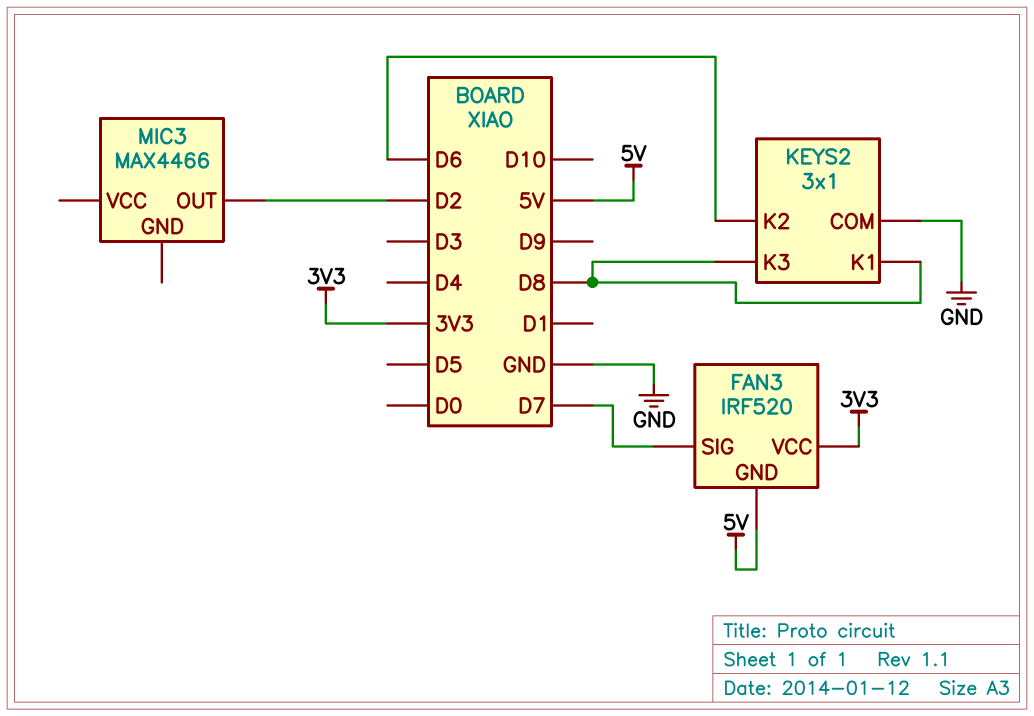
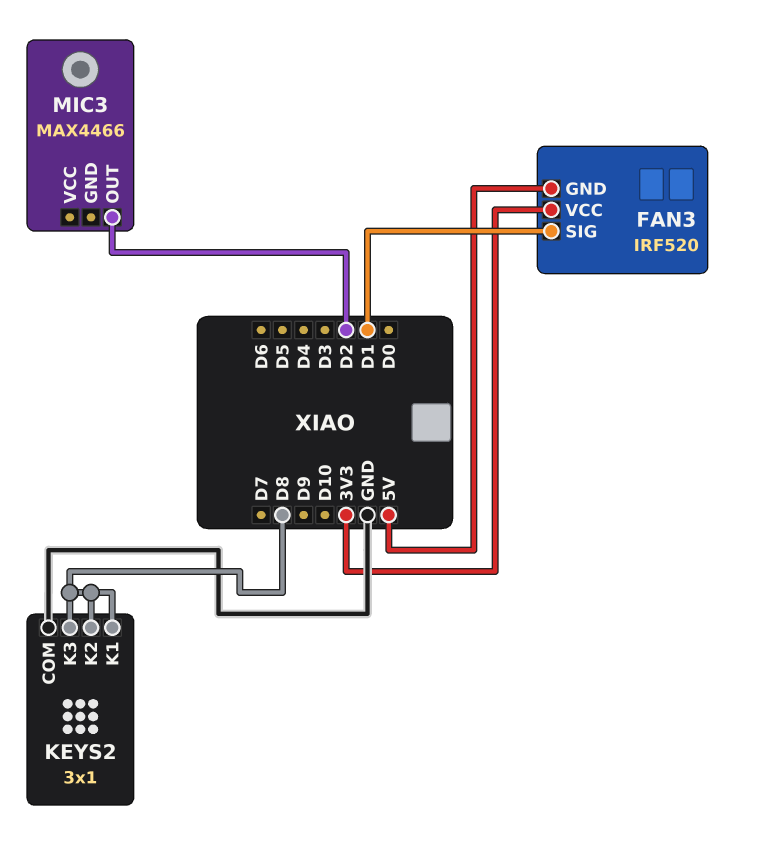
FAN3 pin SIG: D7 -> D1
KEYS2 pin K2: D6 -> D8

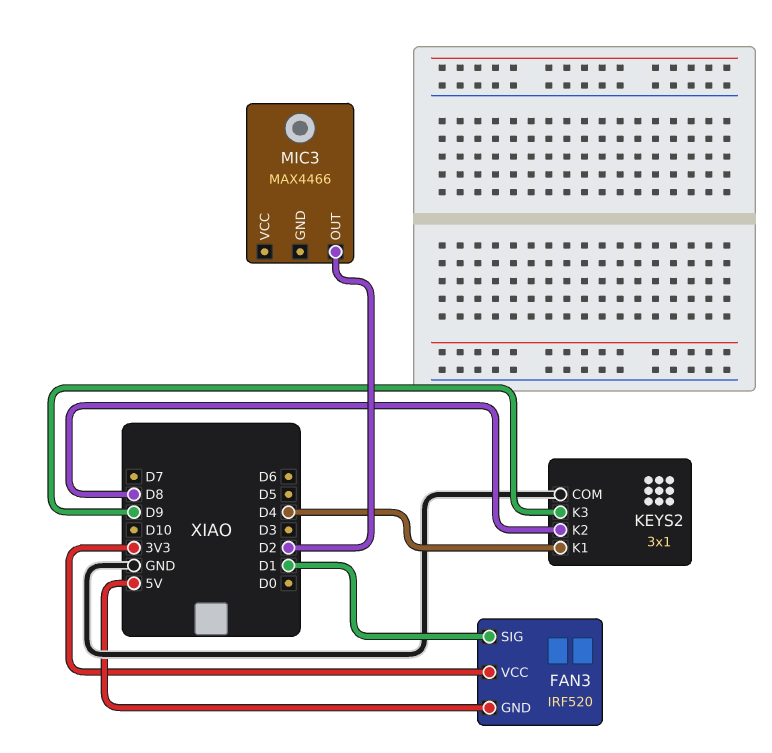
KEYS2 pin K1: D8 -> D4
KEYS2 pin K3: D8 -> D9

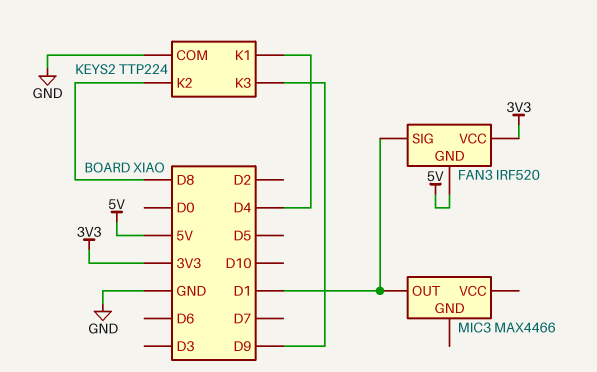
KEYS2: 3x1 -> TTP224
MIC3 pin OUT: D2 -> D1

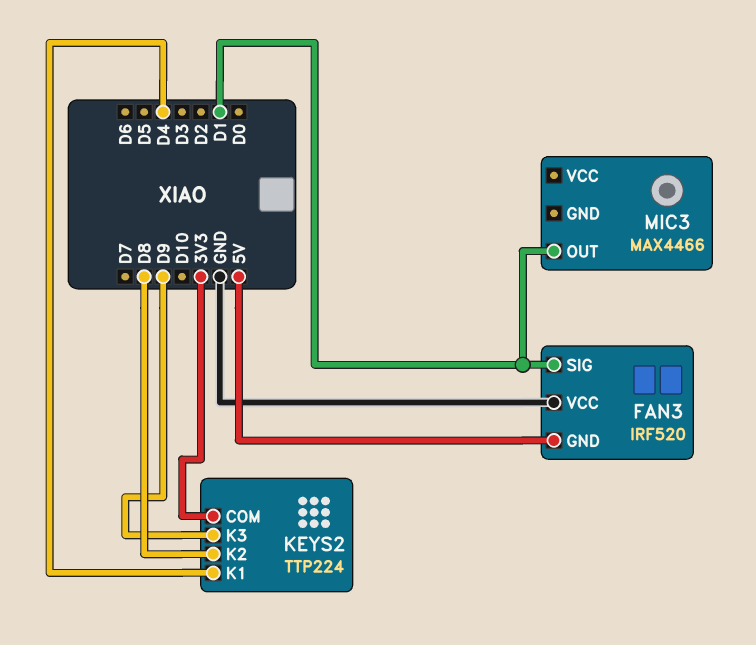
FAN3 pin VCC: 3V3 -> GND
KEYS2 pin COM: GND -> 3V3

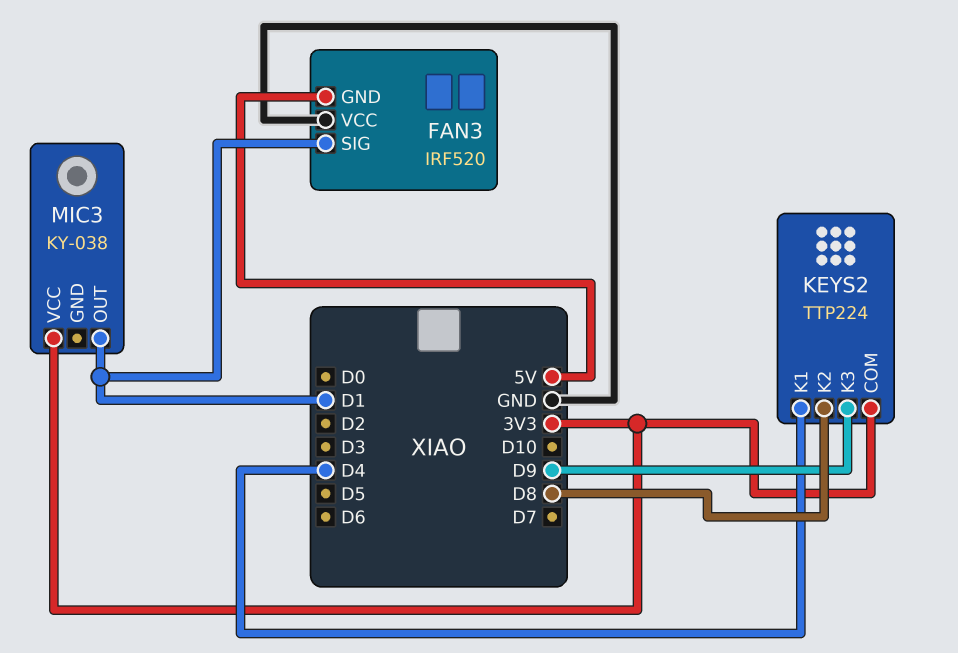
MIC3: MAX4466 -> KY-038
MIC3 pin VCC: none -> 3V3

